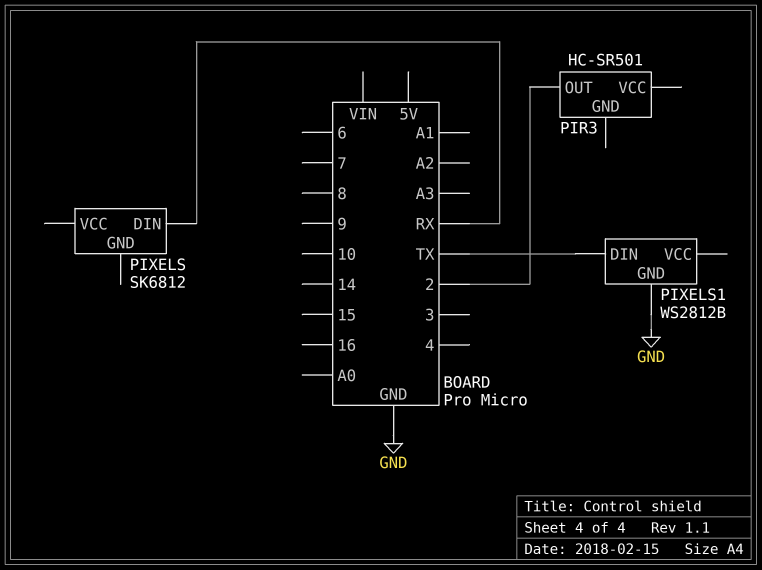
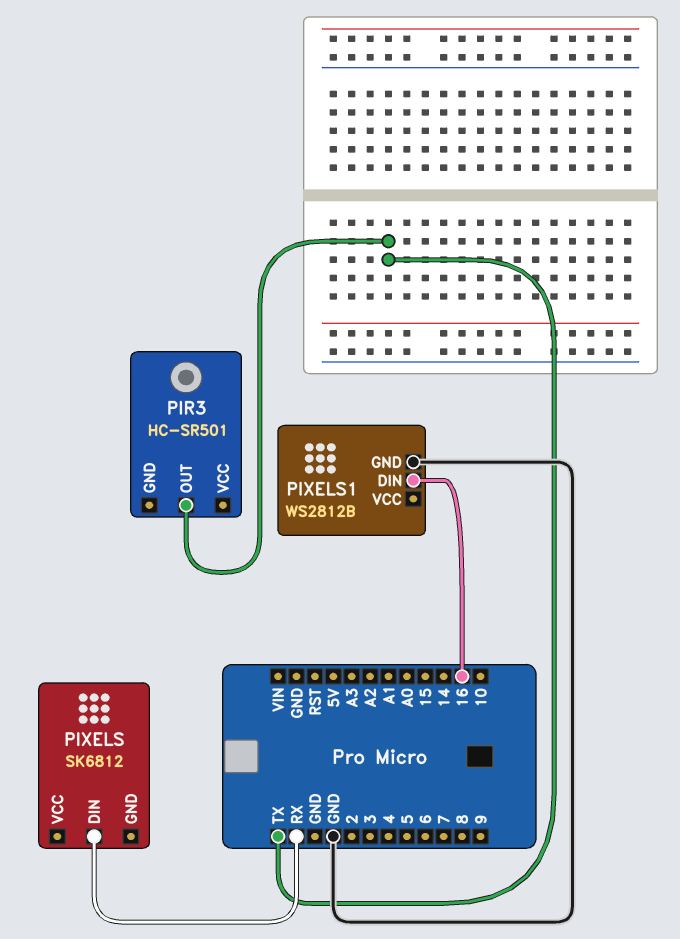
PIR3 pin OUT: 2 -> TX
PIXELS1 pin DIN: TX -> 16

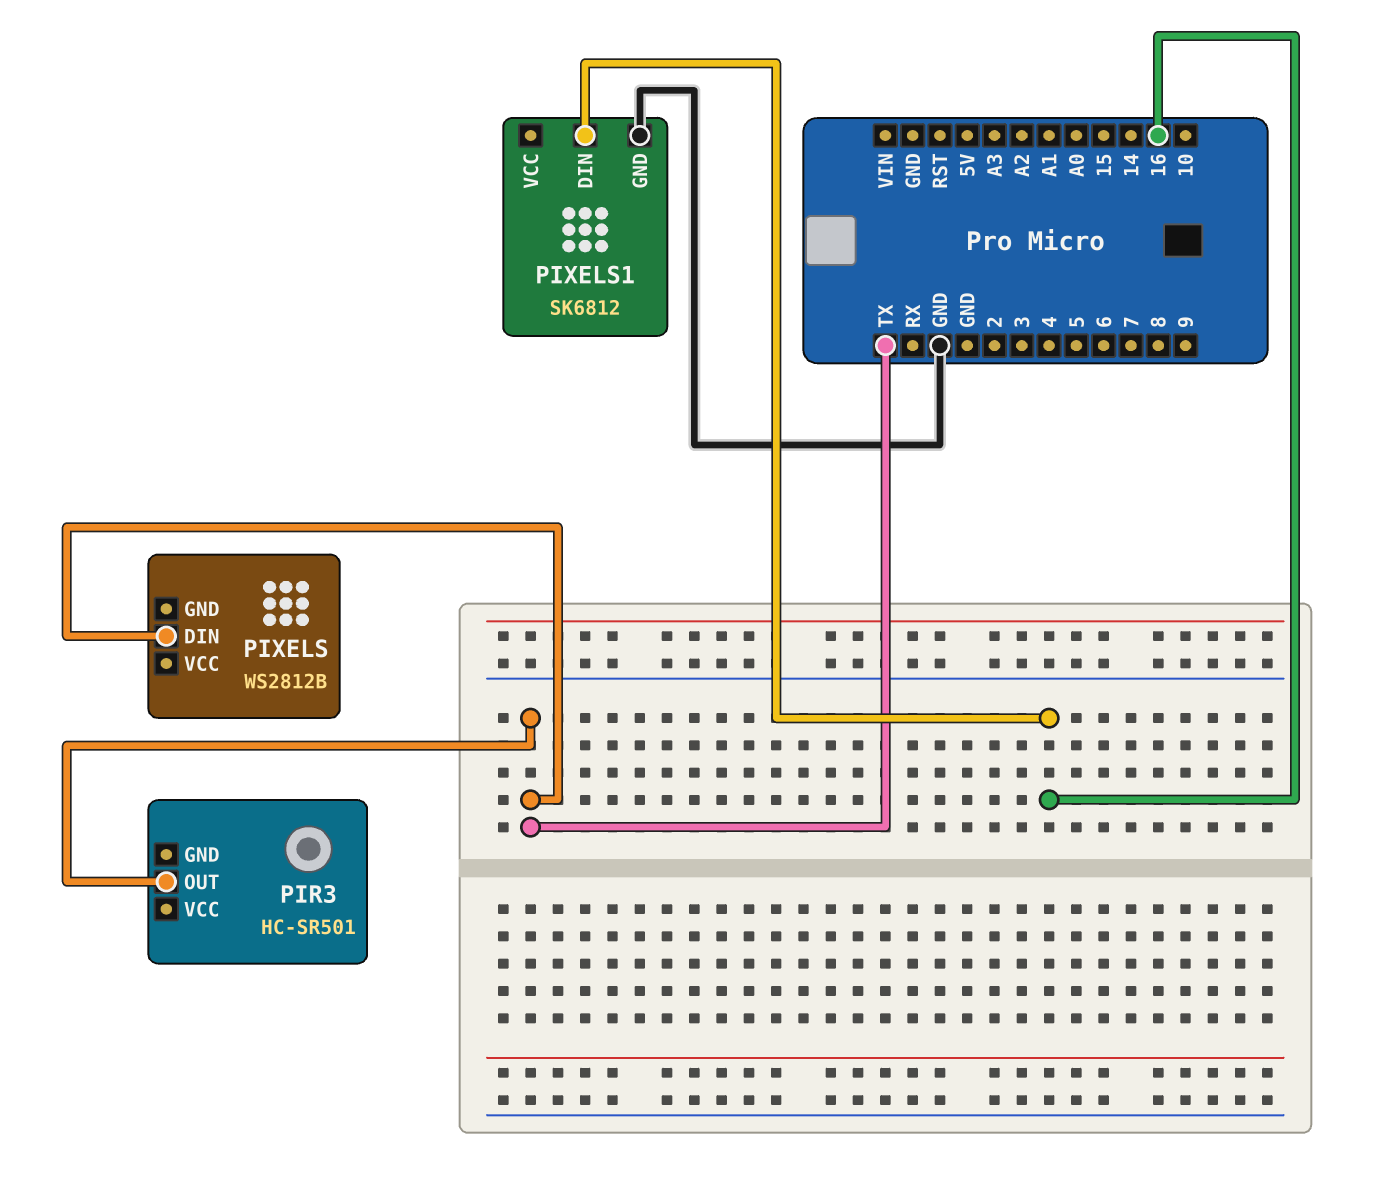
PIXELS: SK6812 -> WS2812B
PIXELS pin DIN: RX -> TX
PIXELS1: WS2812B -> SK6812

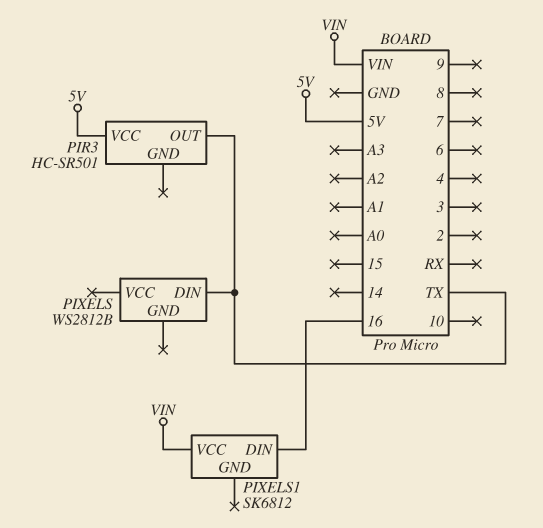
PIR3 pin VCC: none -> 5V
PIXELS1 pin GND: GND -> none
PIXELS1 pin VCC: none -> VIN

